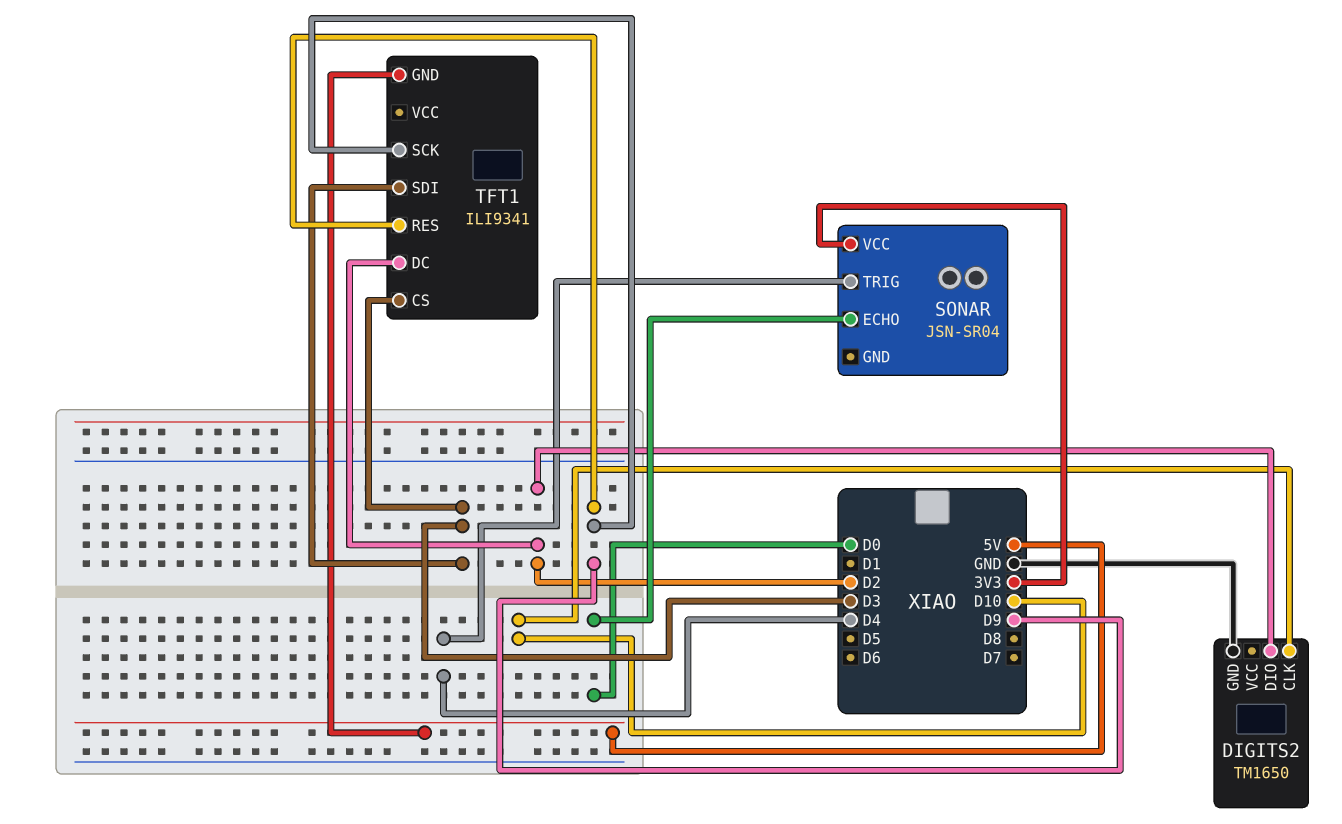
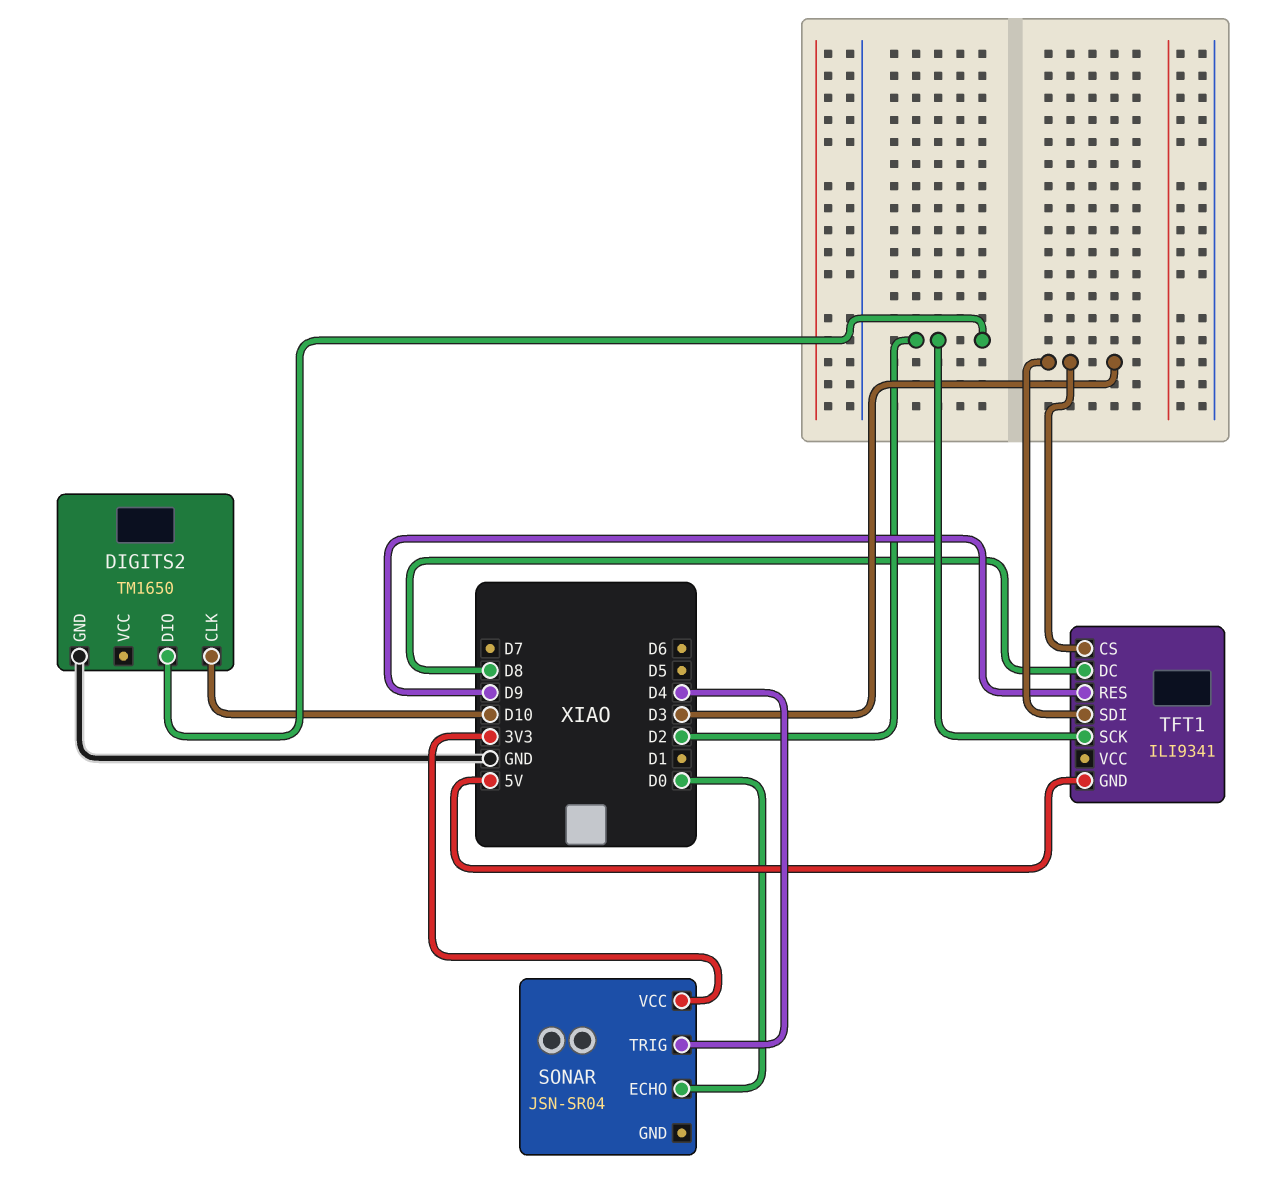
TFT1 pin DC: D2 -> D8
TFT1 pin SCK: D9 -> D2

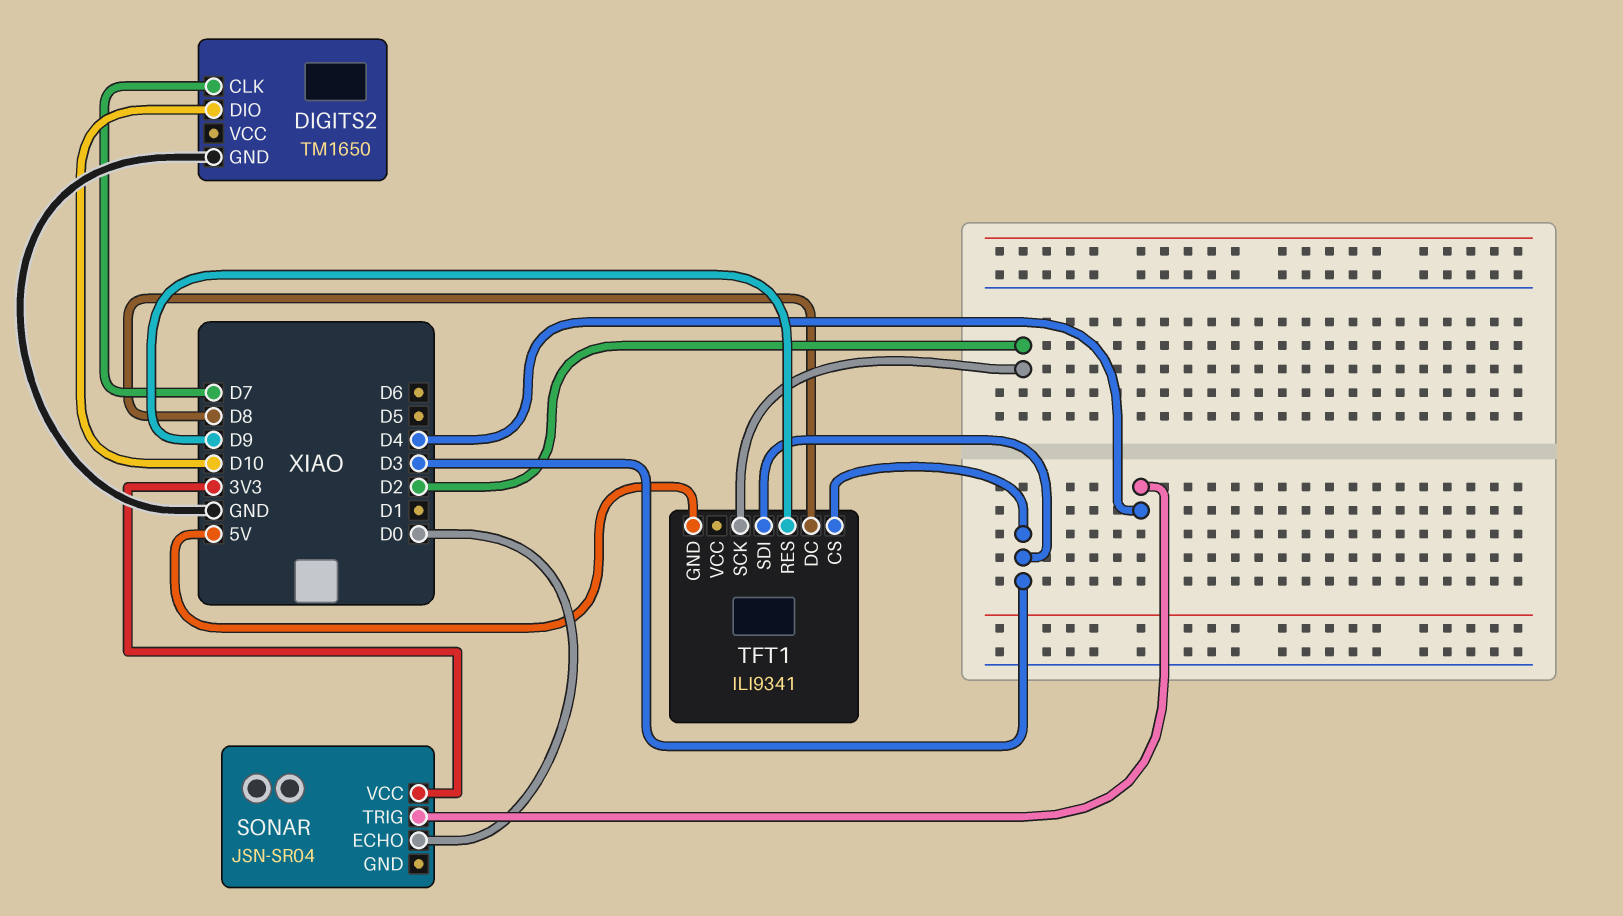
DIGITS2 pin CLK: D10 -> D7
DIGITS2 pin DIO: D2 -> D10

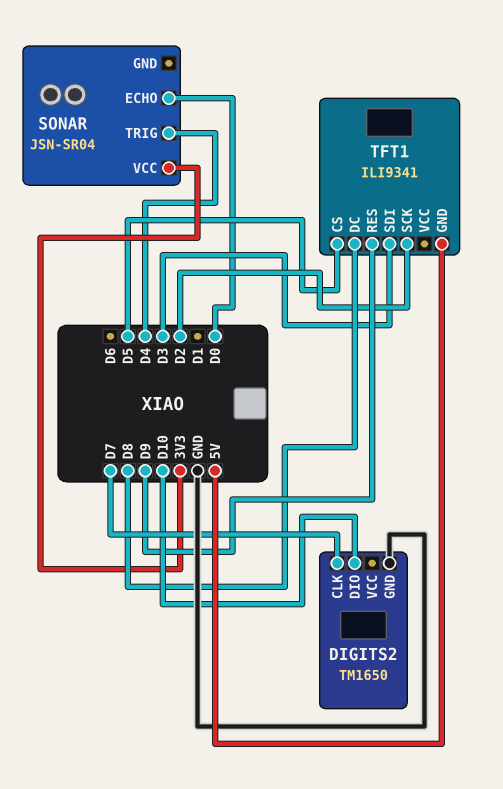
TFT1 pin CS: D3 -> D5

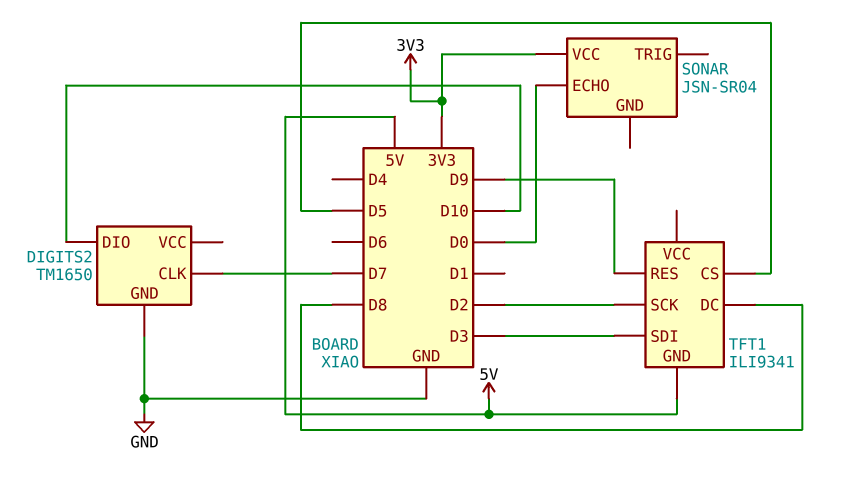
SONAR pin TRIG: D4 -> none

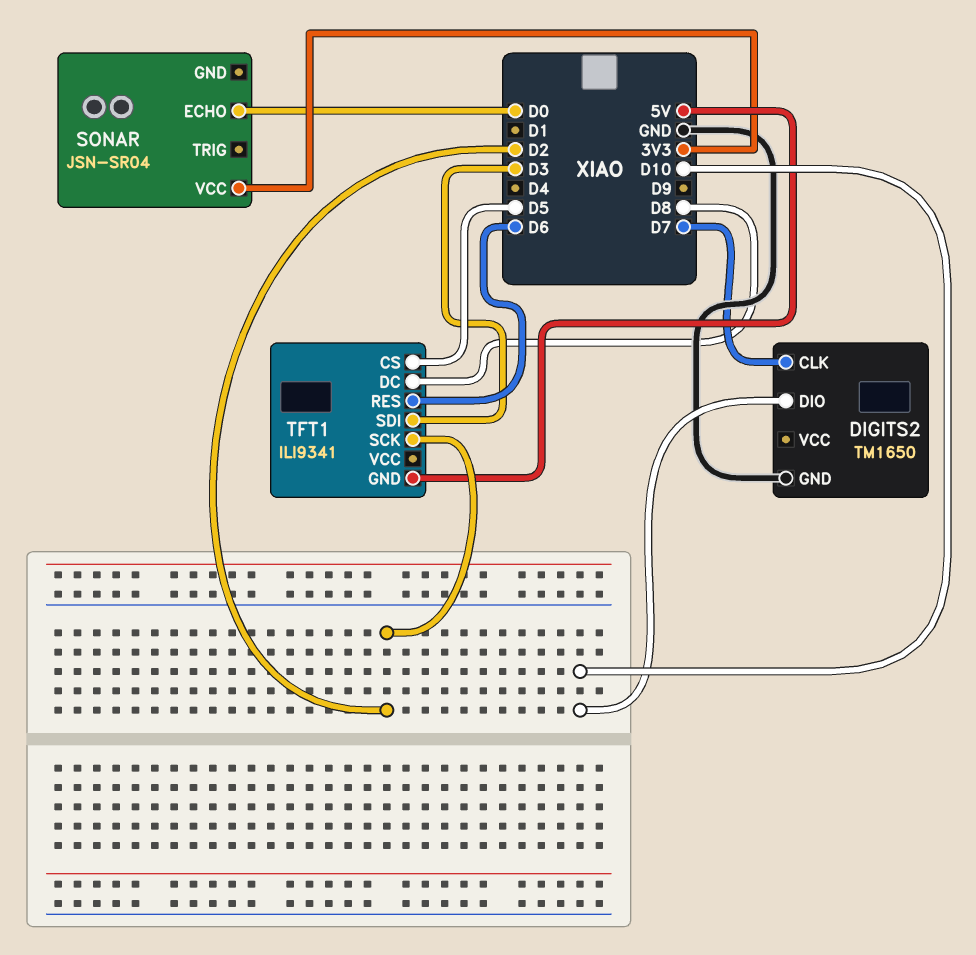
TFT1 pin RES: D9 -> D6

